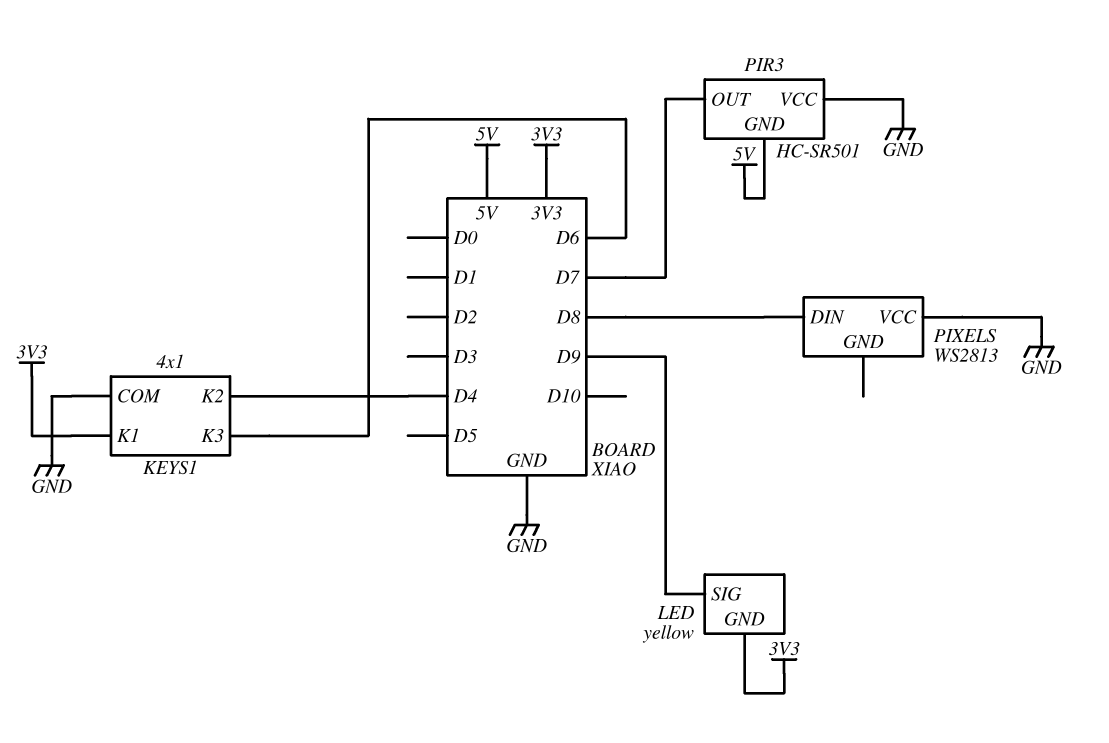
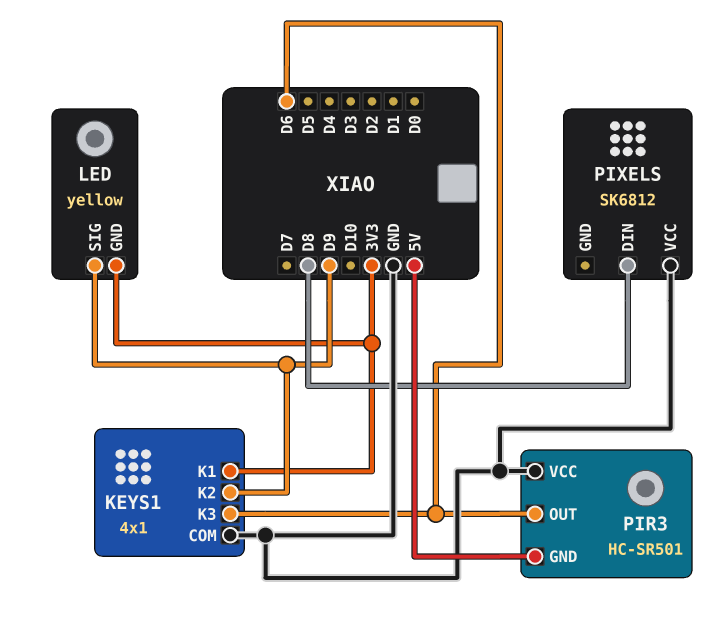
KEYS1 pin K2: D4 -> D9
PIR3 pin OUT: D7 -> D6
PIXELS: WS2813 -> SK6812

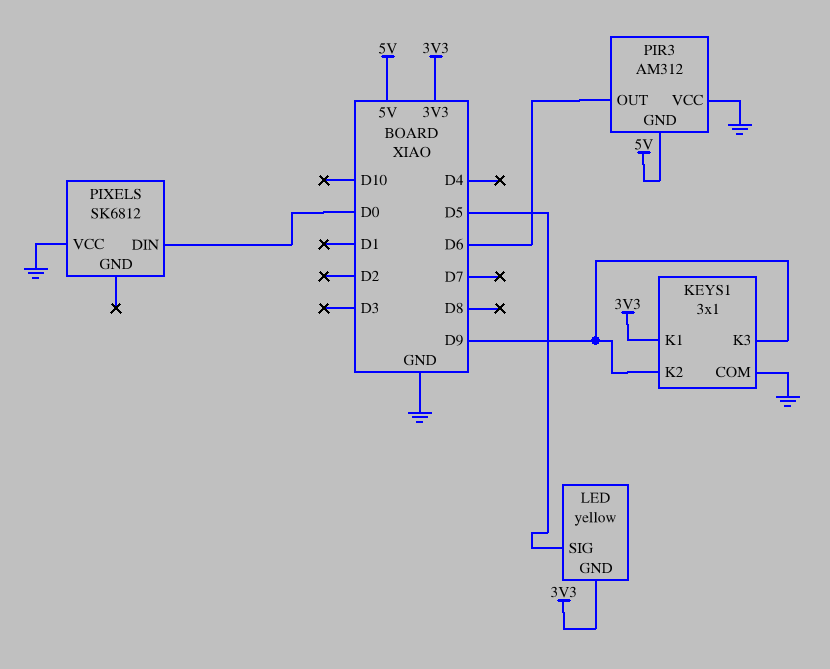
KEYS1: 4x1 -> 3x1
KEYS1 pin K3: D6 -> D9
LED pin SIG: D9 -> D5
PIR3: HC-SR501 -> AM312
PIXELS pin DIN: D8 -> D0

